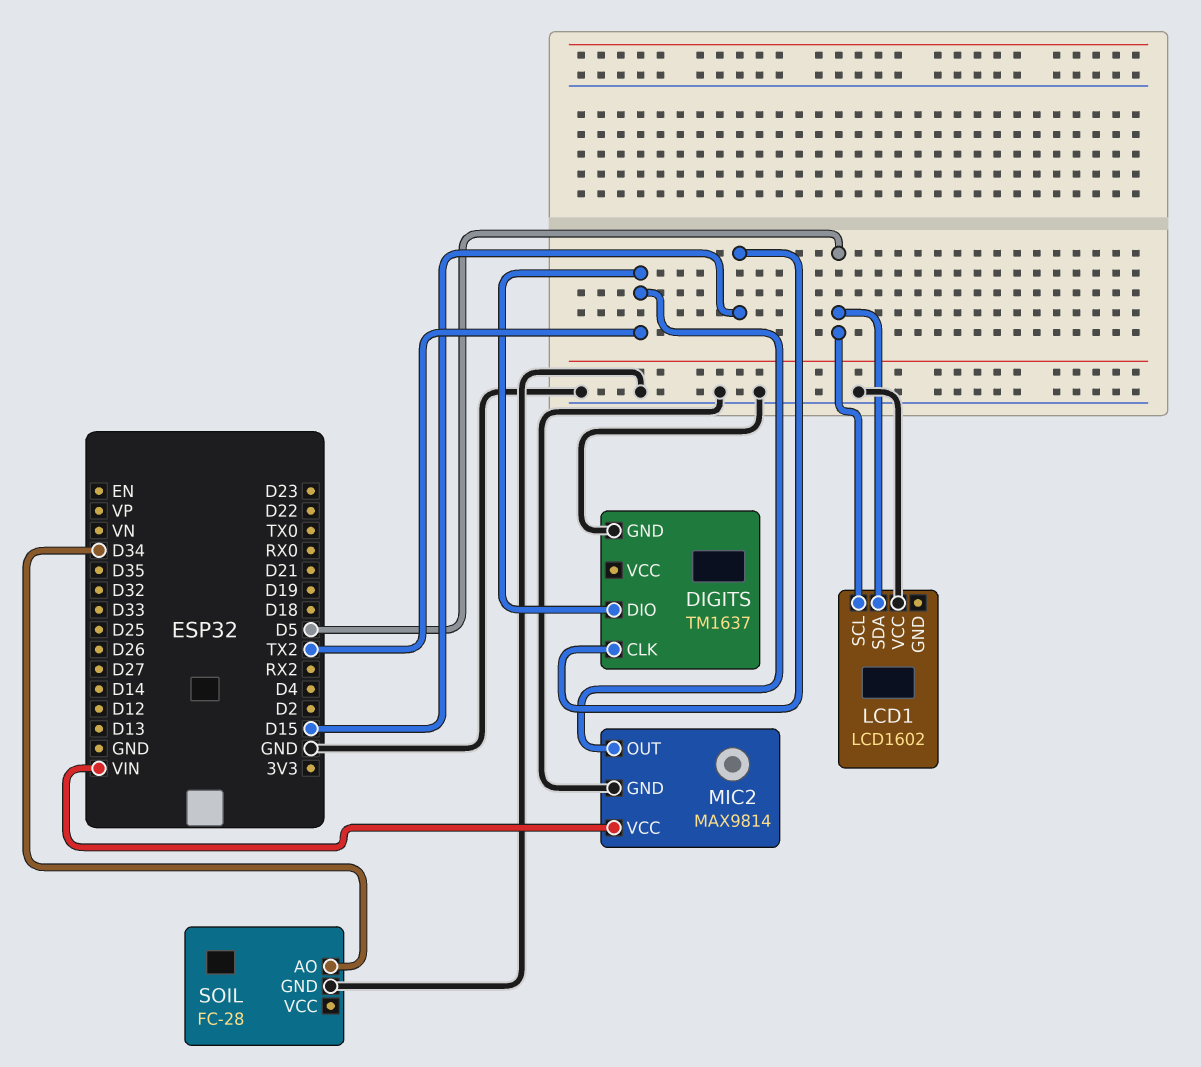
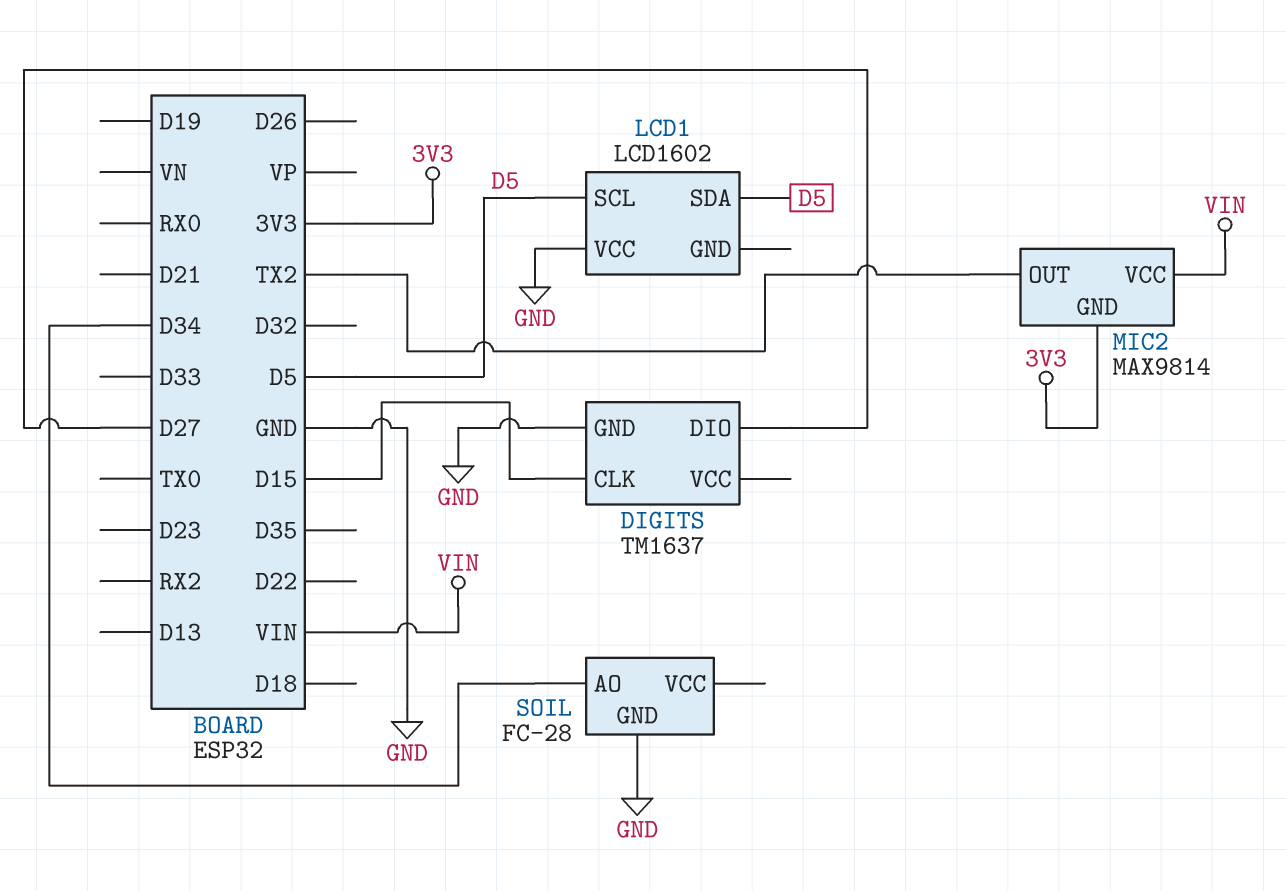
DIGITS pin DIO: TX2 -> D27
MIC2 pin GND: GND -> 3V3

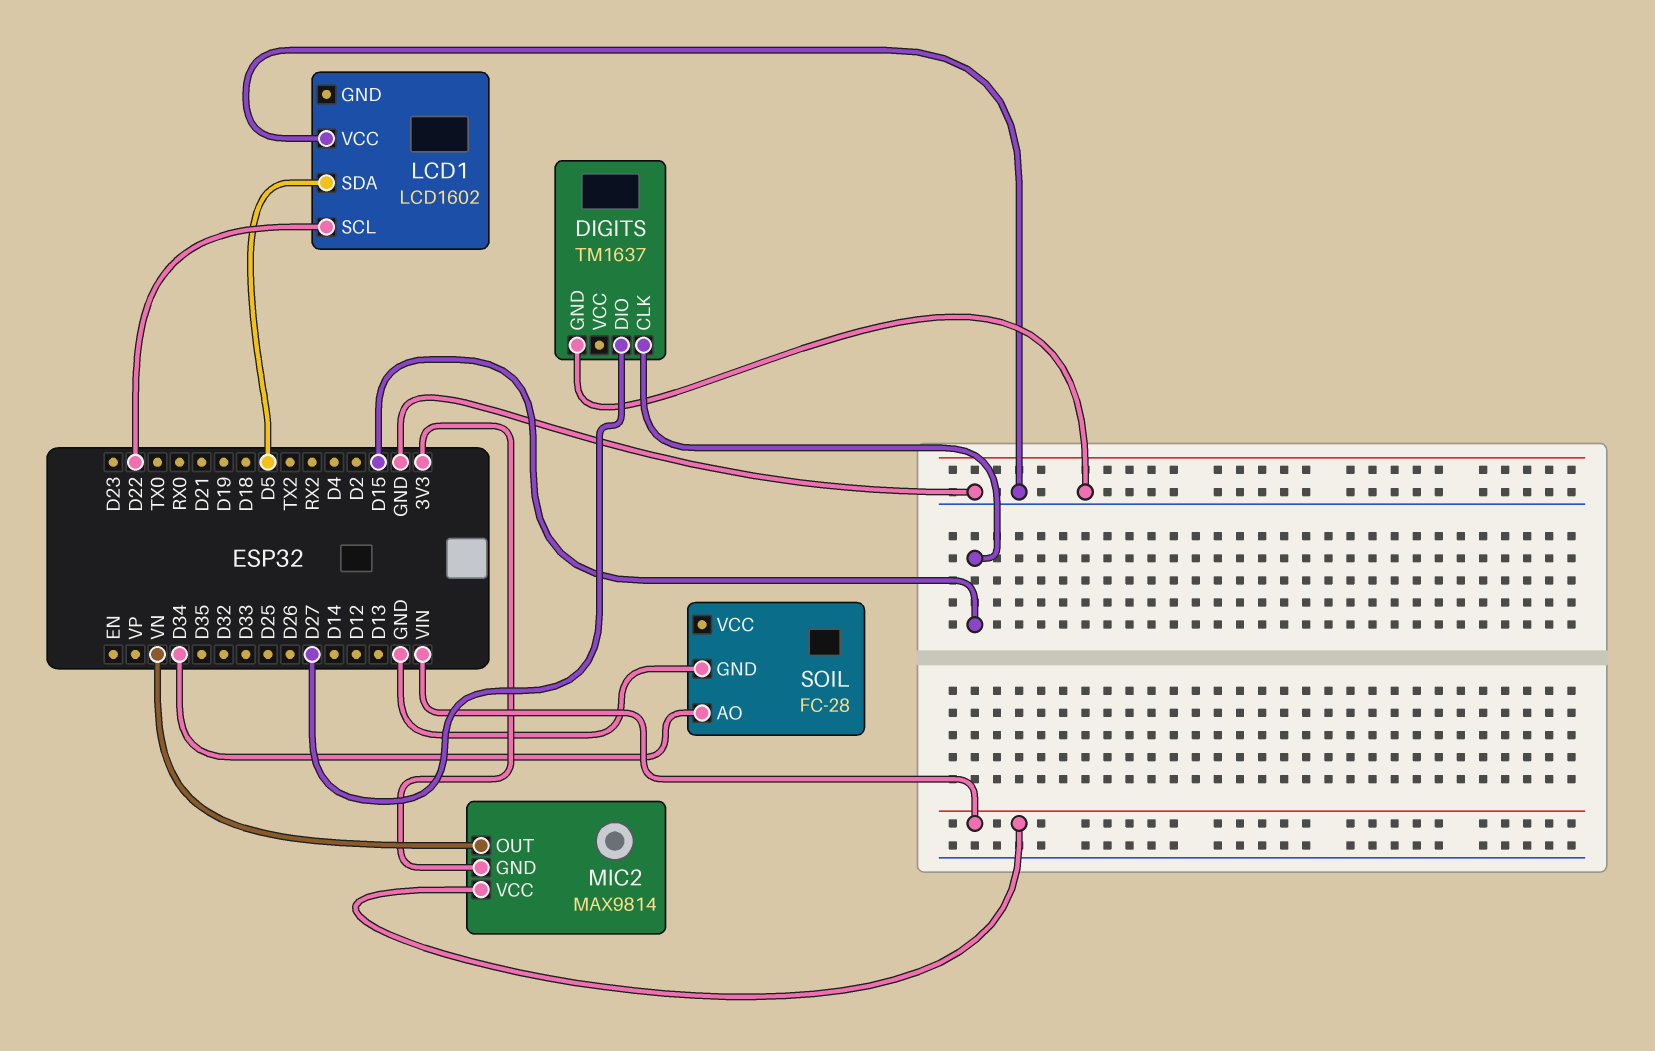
LCD1 pin SCL: D5 -> D22
MIC2 pin OUT: TX2 -> VN

